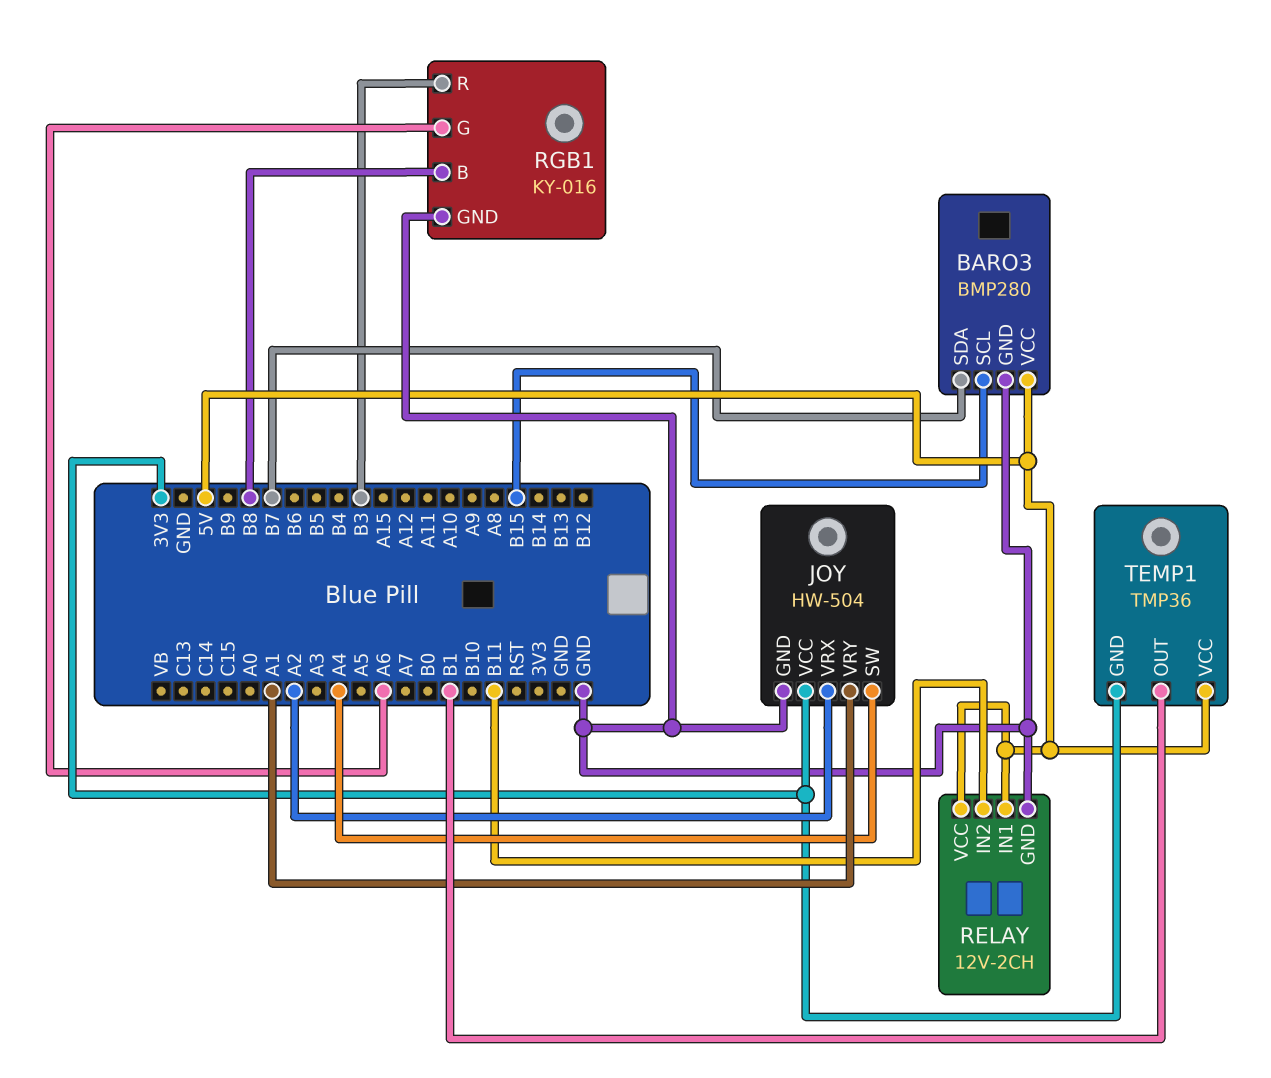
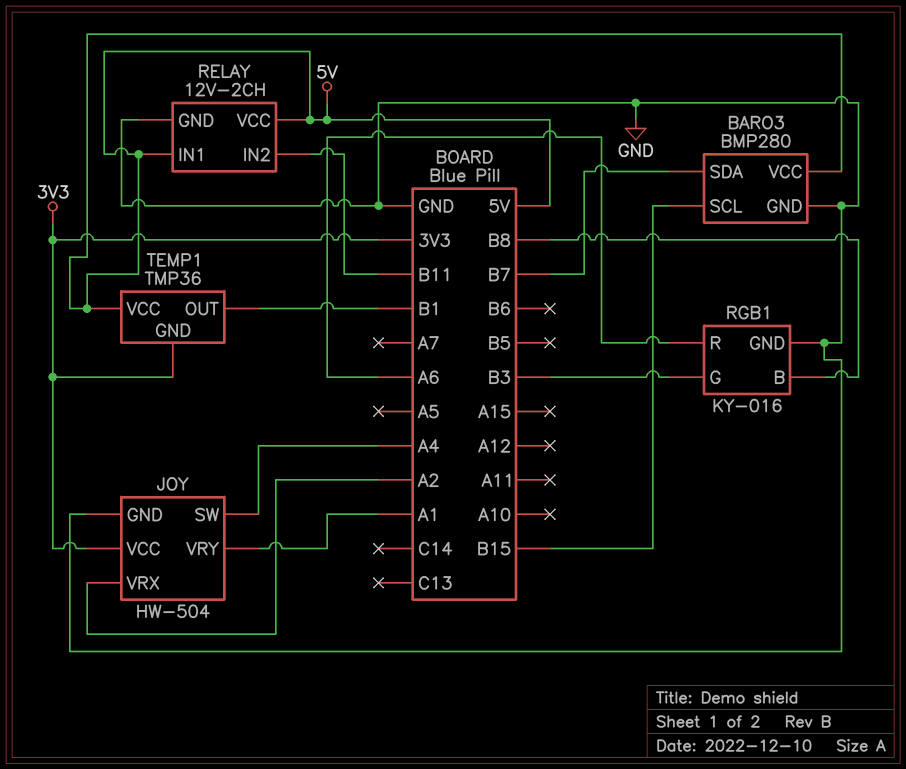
RGB1 pin G: A6 -> B3
RGB1 pin R: B3 -> A6

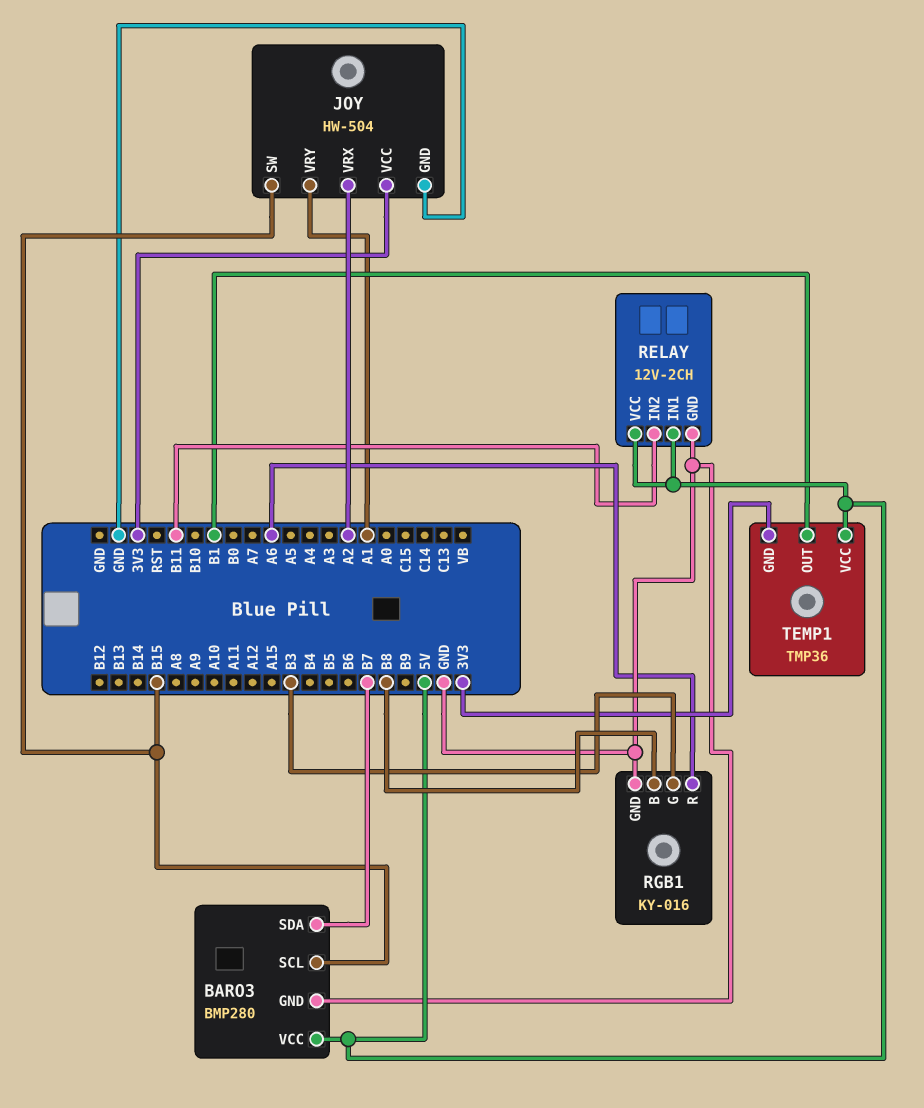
JOY pin SW: A4 -> B15

